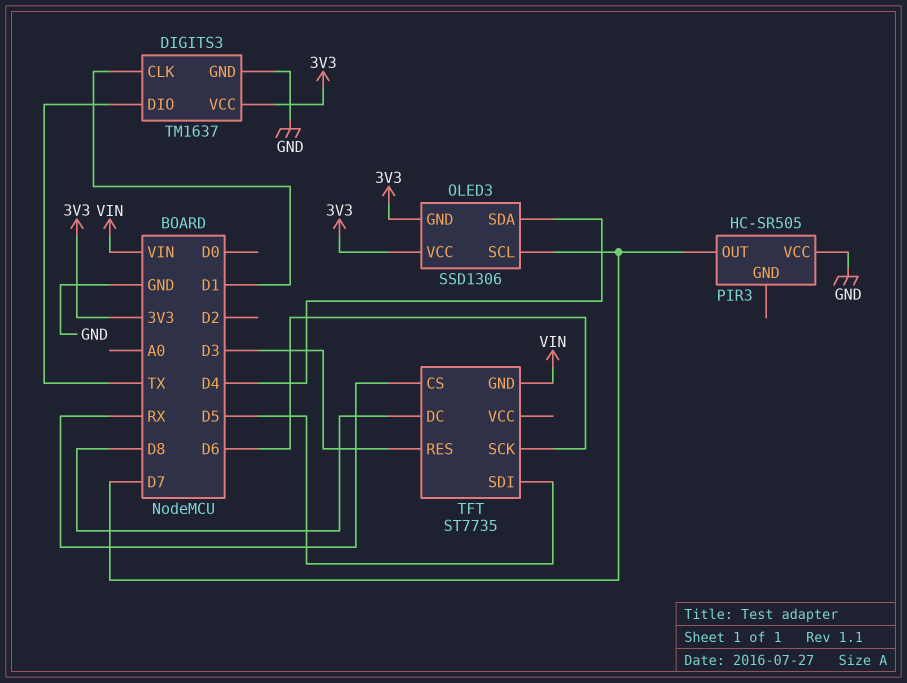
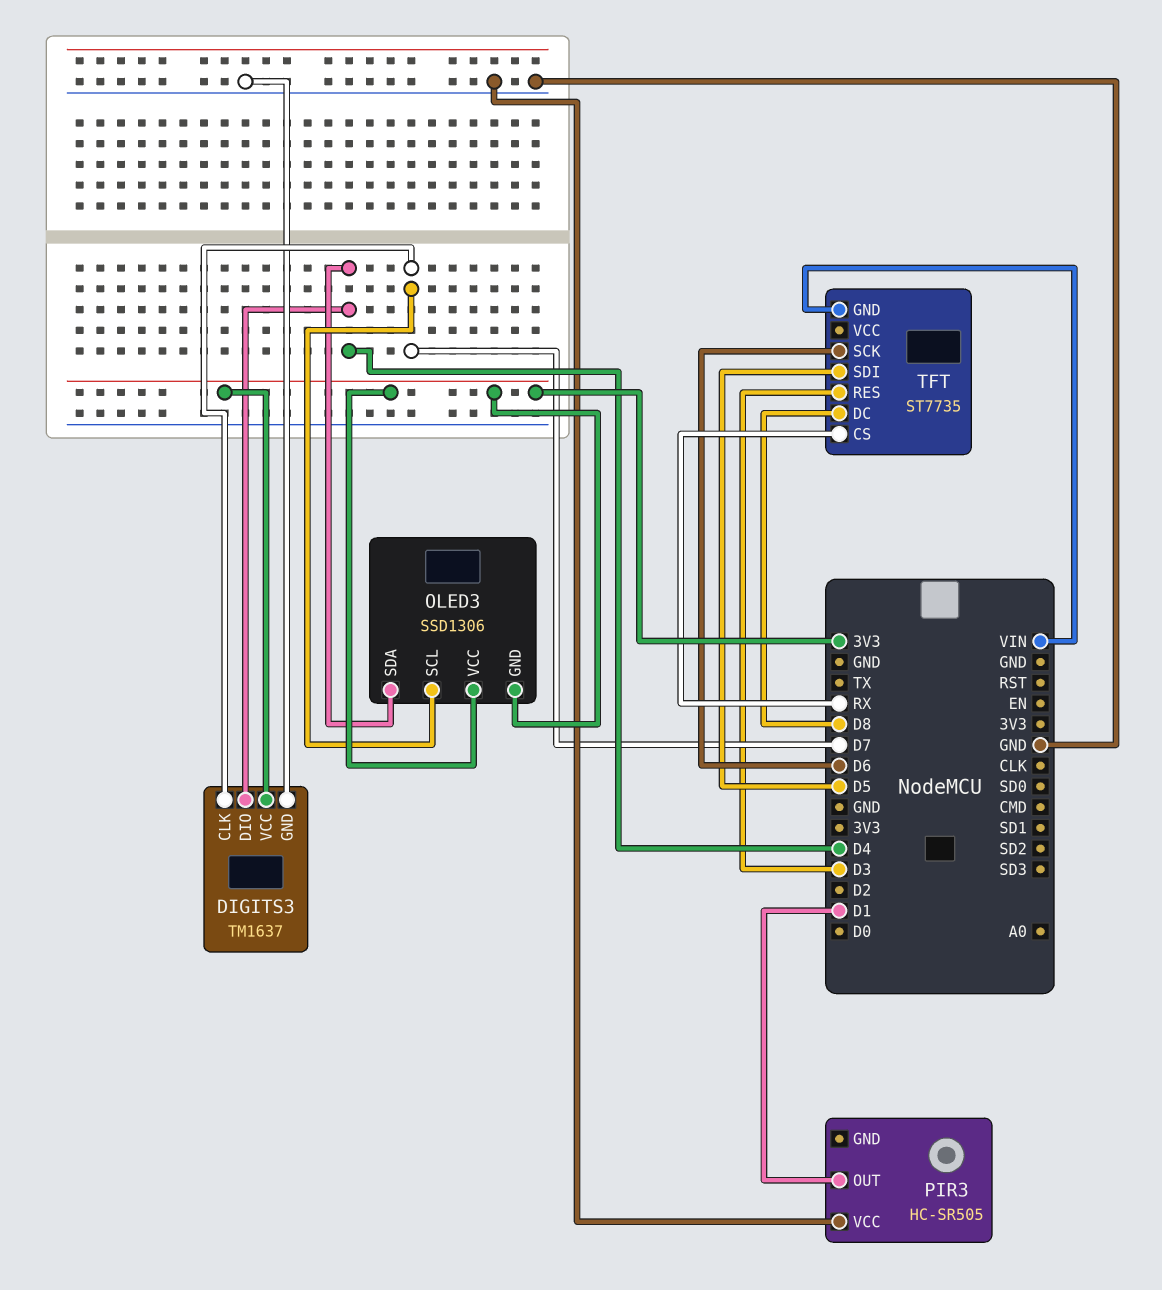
DIGITS3 pin CLK: D1 -> D7
DIGITS3 pin DIO: TX -> D4
PIR3 pin OUT: D7 -> D1

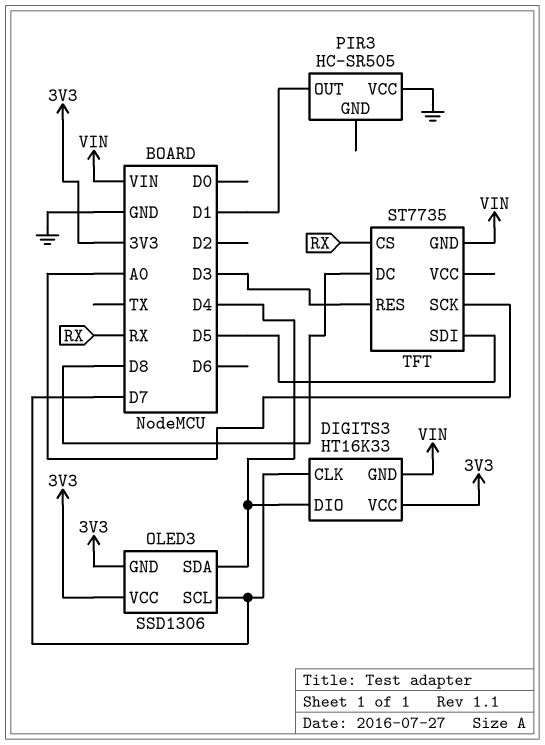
DIGITS3: TM1637 -> HT16K33
DIGITS3 pin GND: GND -> VIN
TFT pin SCK: D6 -> A0

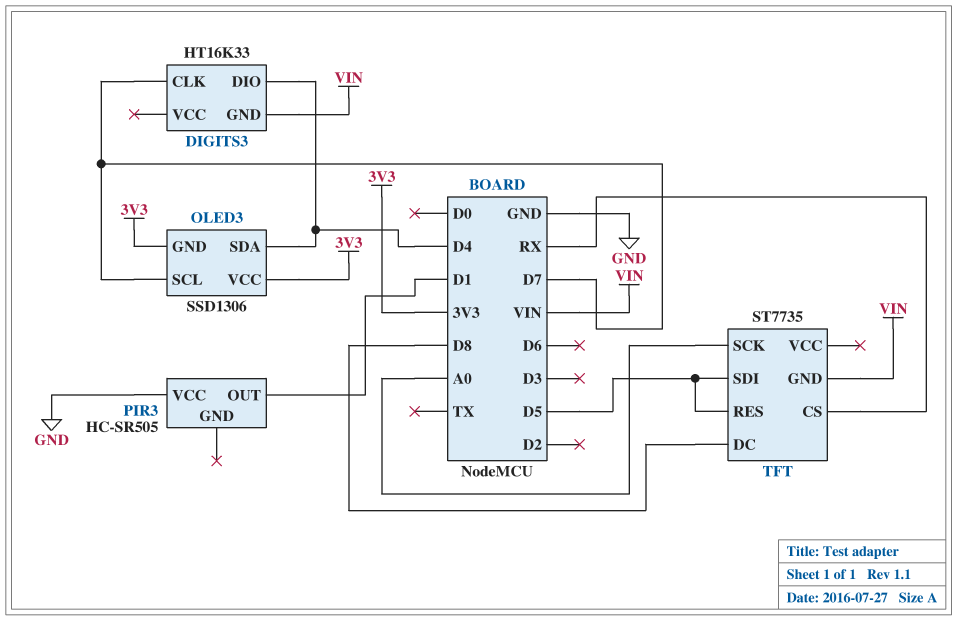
DIGITS3 pin VCC: 3V3 -> none
TFT pin RES: D3 -> D5

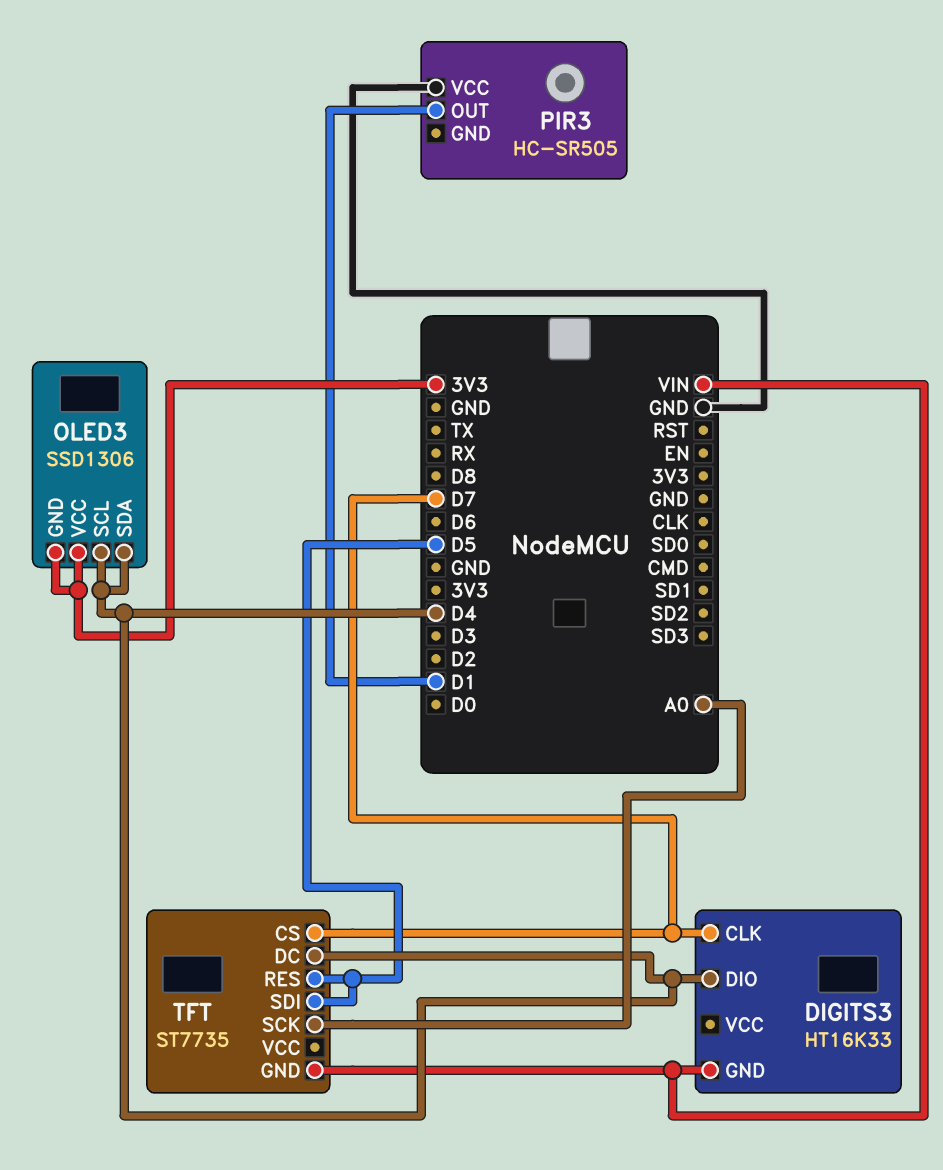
OLED3 pin SCL: D7 -> D4
TFT pin CS: RX -> D7
TFT pin DC: D8 -> D4

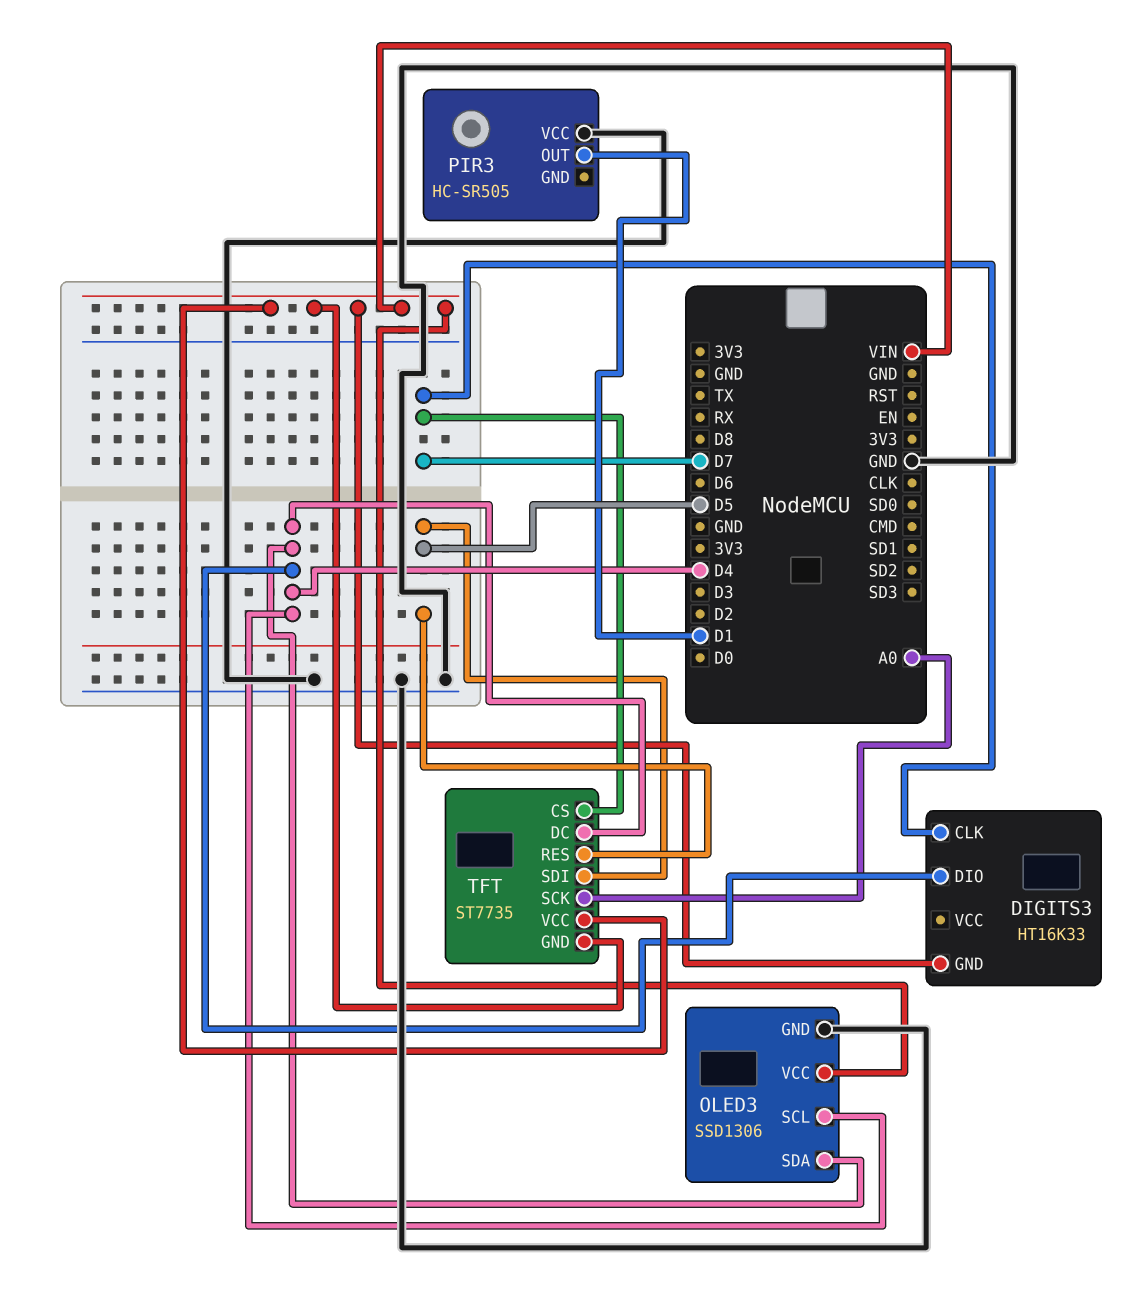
OLED3 pin GND: 3V3 -> GND
OLED3 pin VCC: 3V3 -> VIN
TFT pin VCC: none -> VIN

